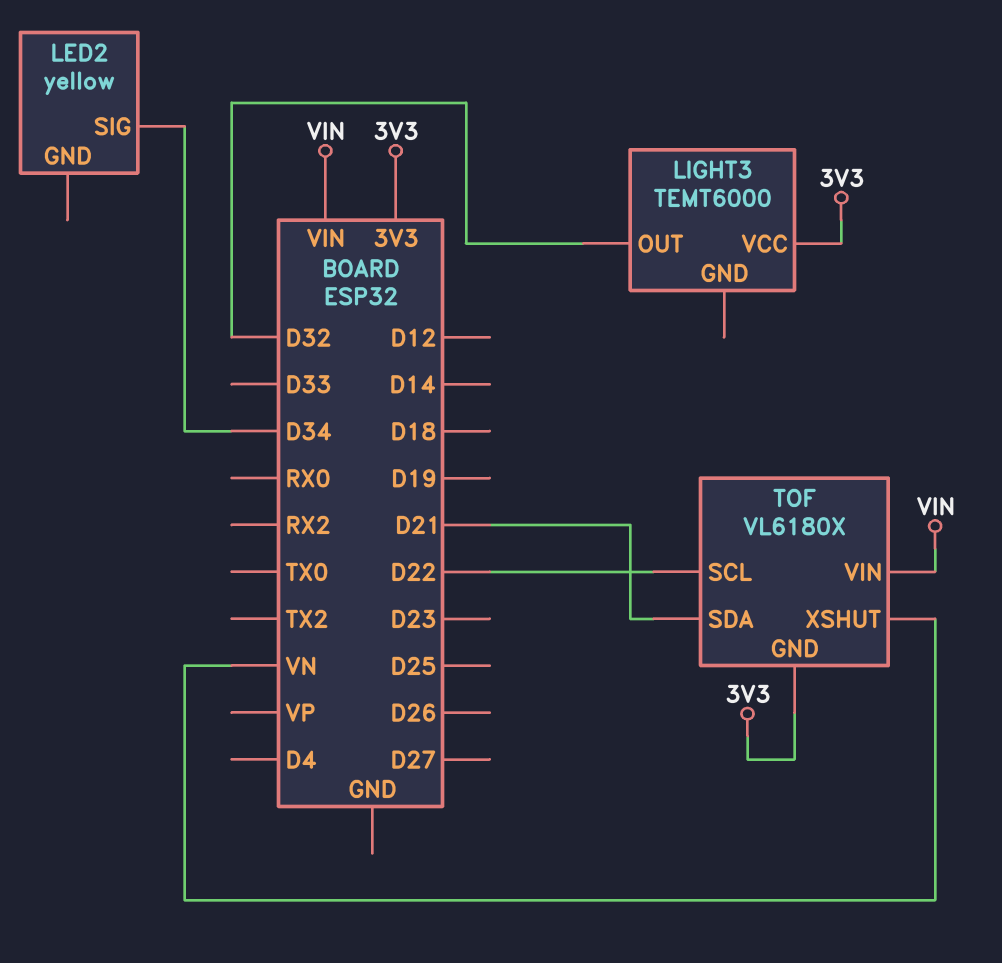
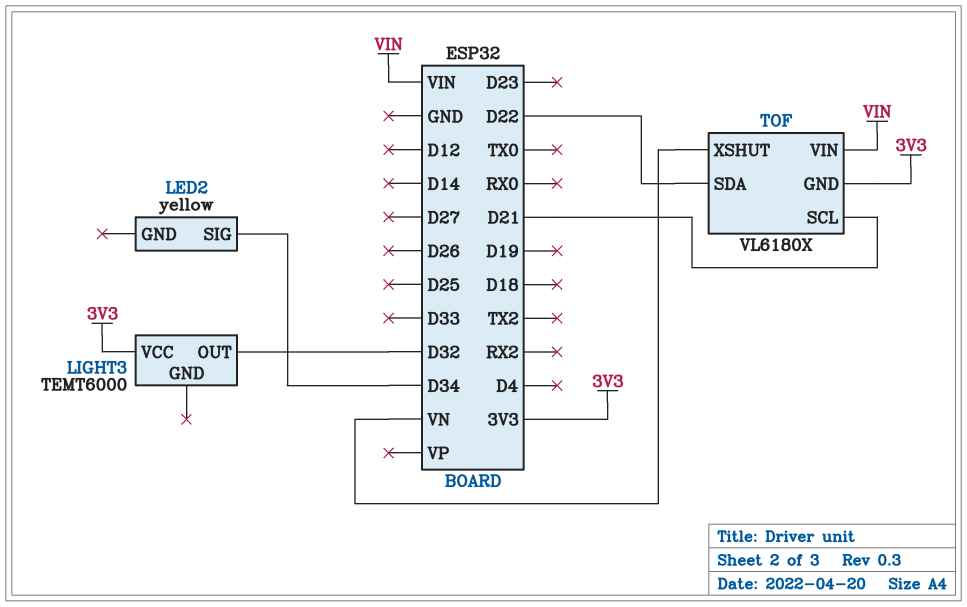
TOF pin SCL: D22 -> D21
TOF pin SDA: D21 -> D22

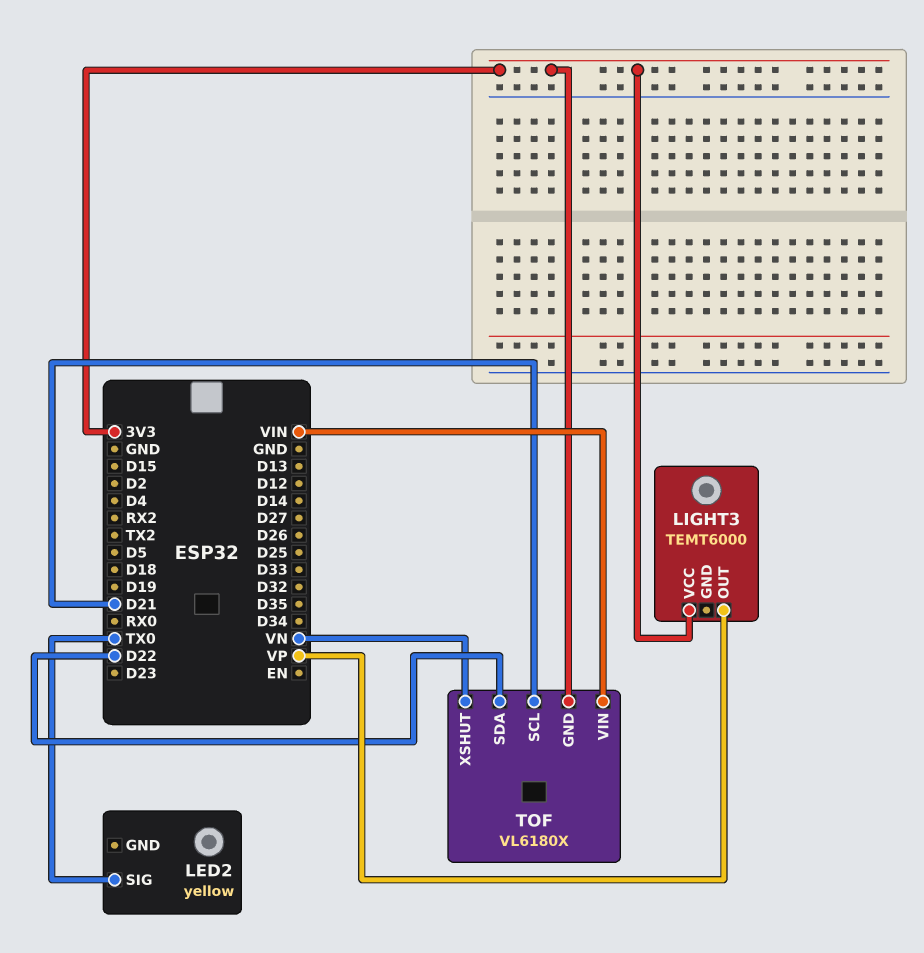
LED2 pin SIG: D34 -> TX0
LIGHT3 pin OUT: D32 -> VP

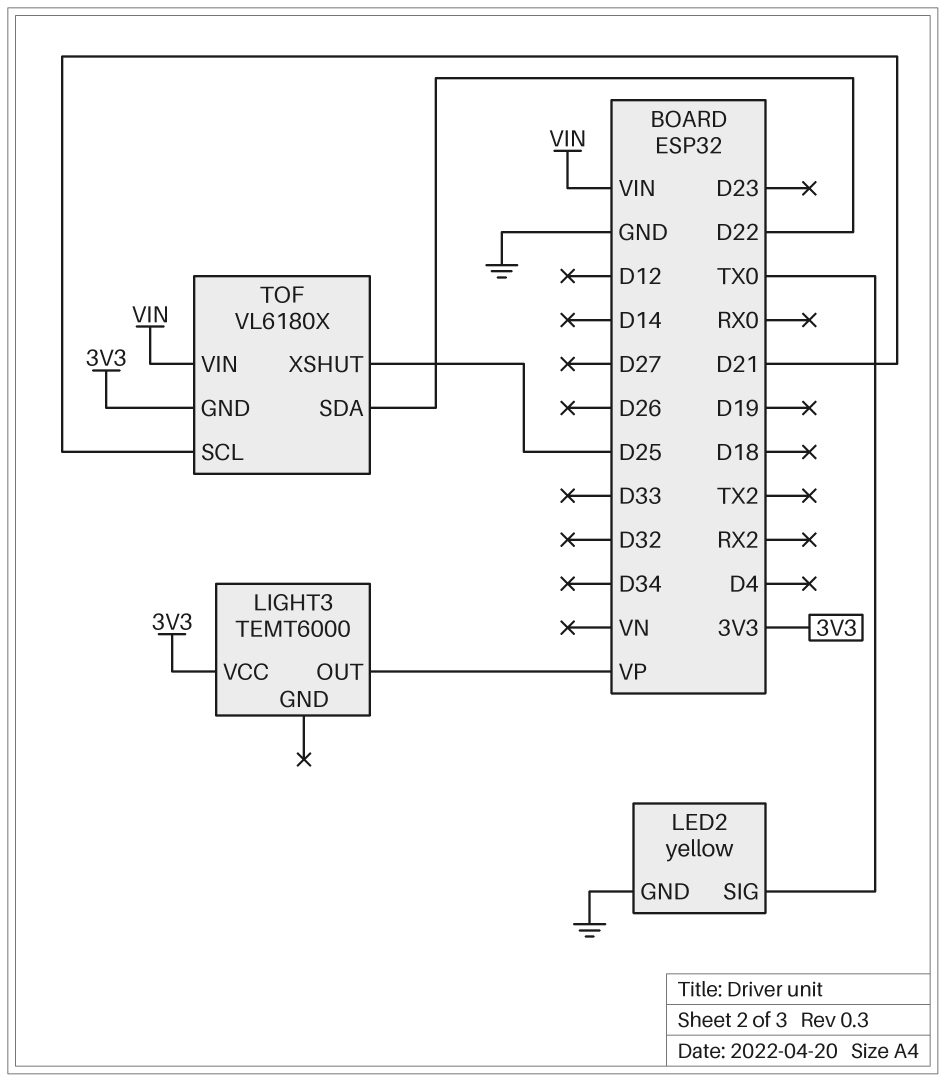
LED2 pin GND: none -> GND
TOF pin XSHUT: VN -> D25

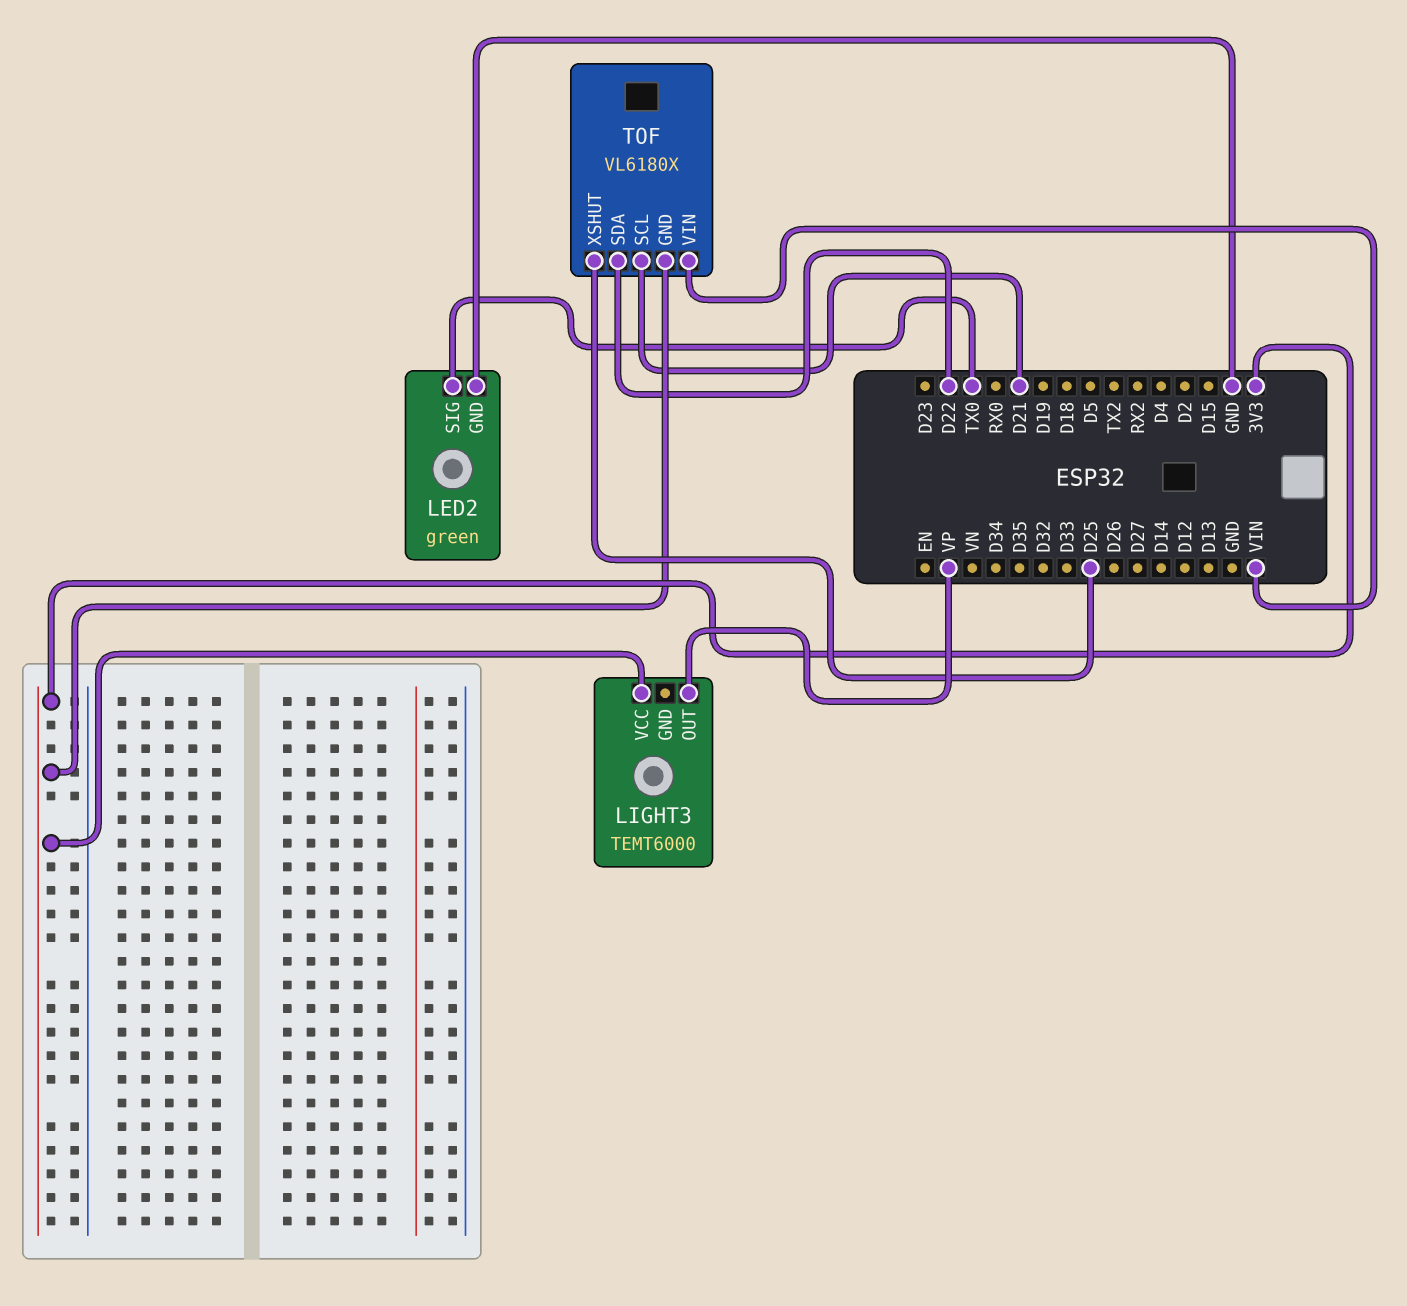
LED2: yellow -> green

